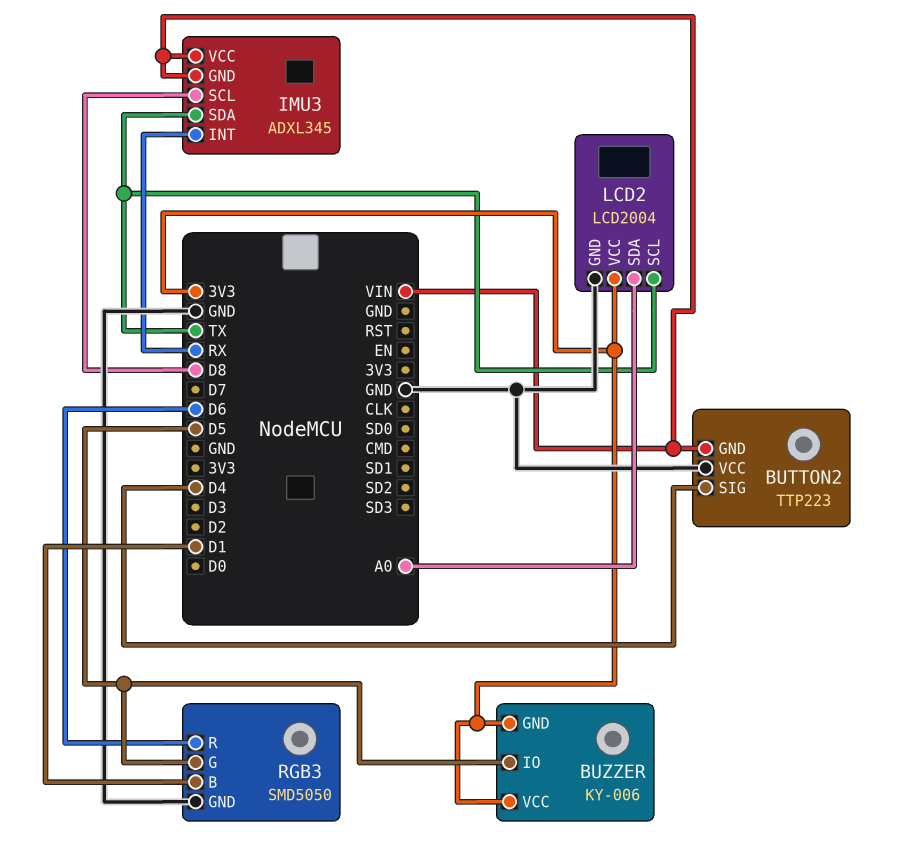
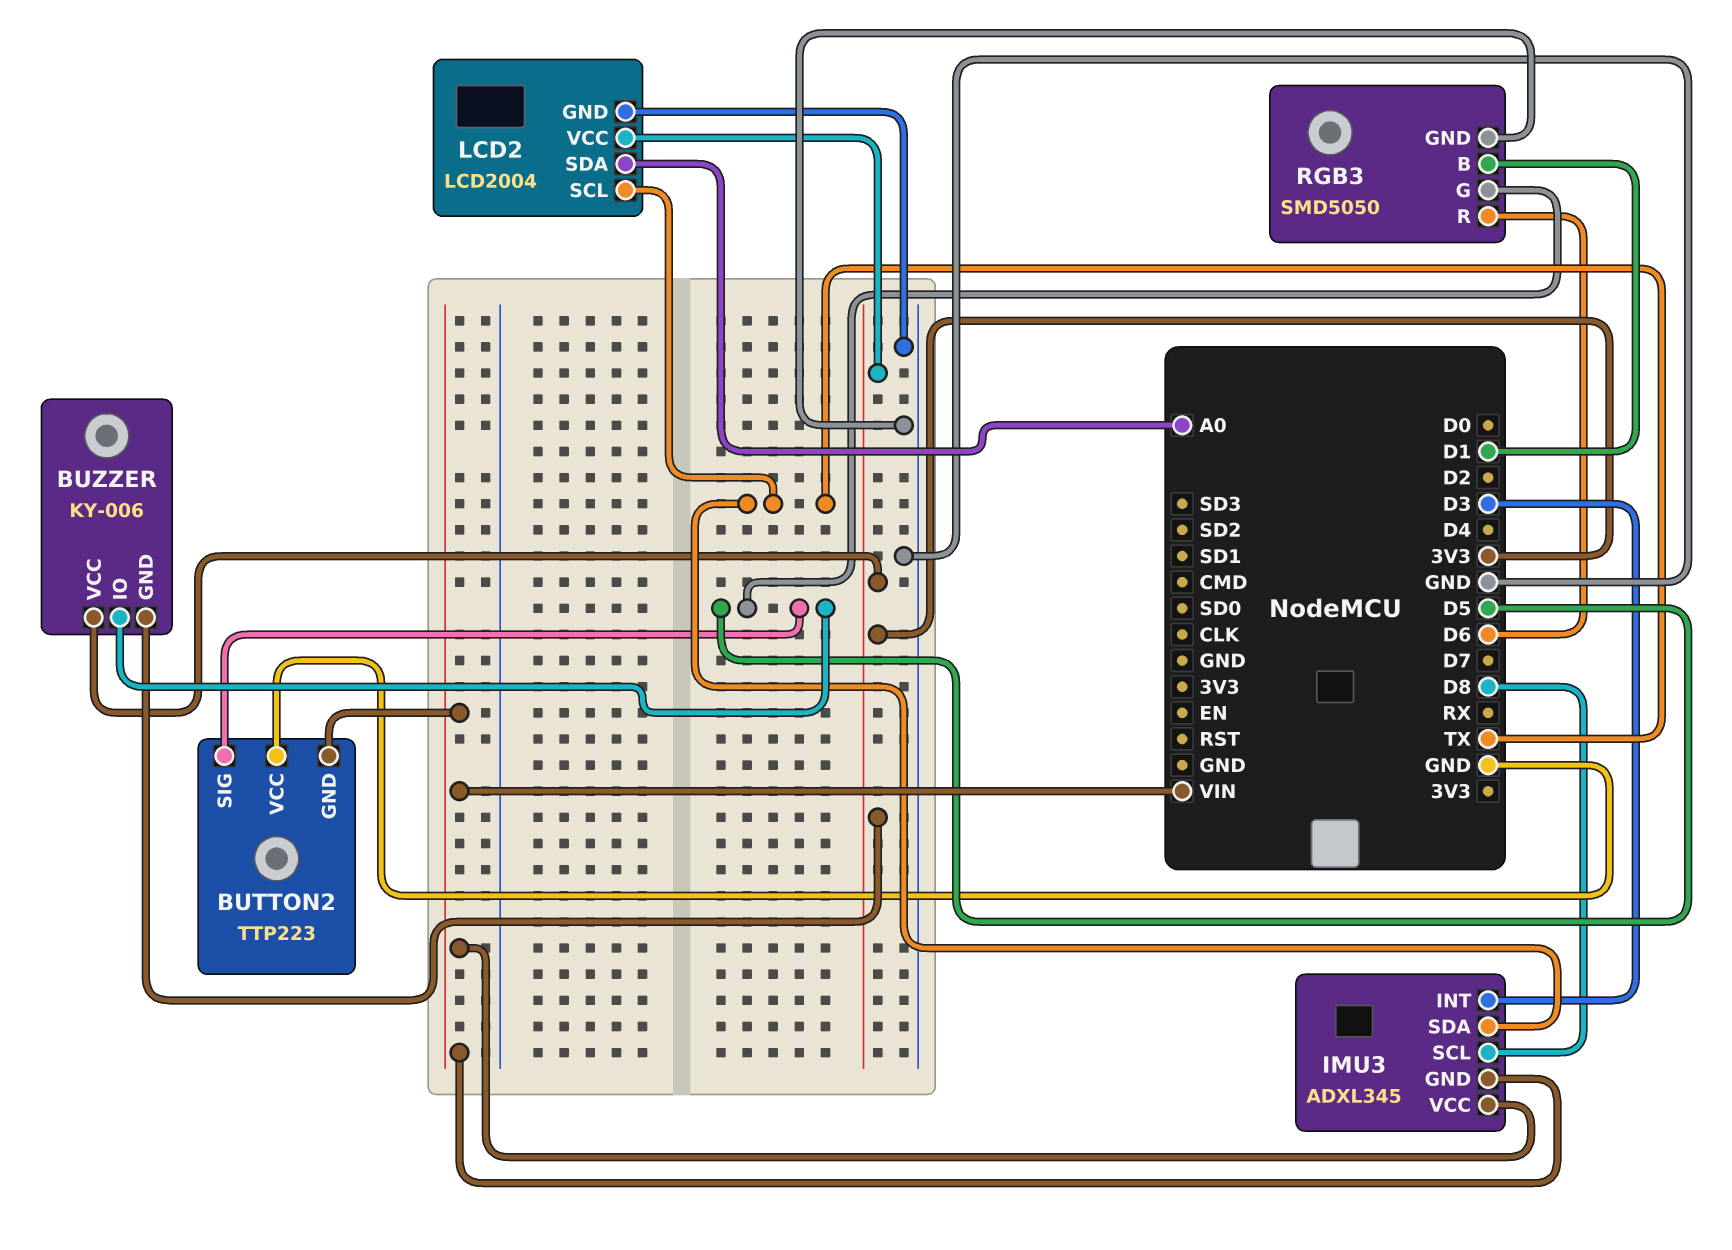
BUTTON2 pin SIG: D4 -> D5
IMU3 pin INT: RX -> D3

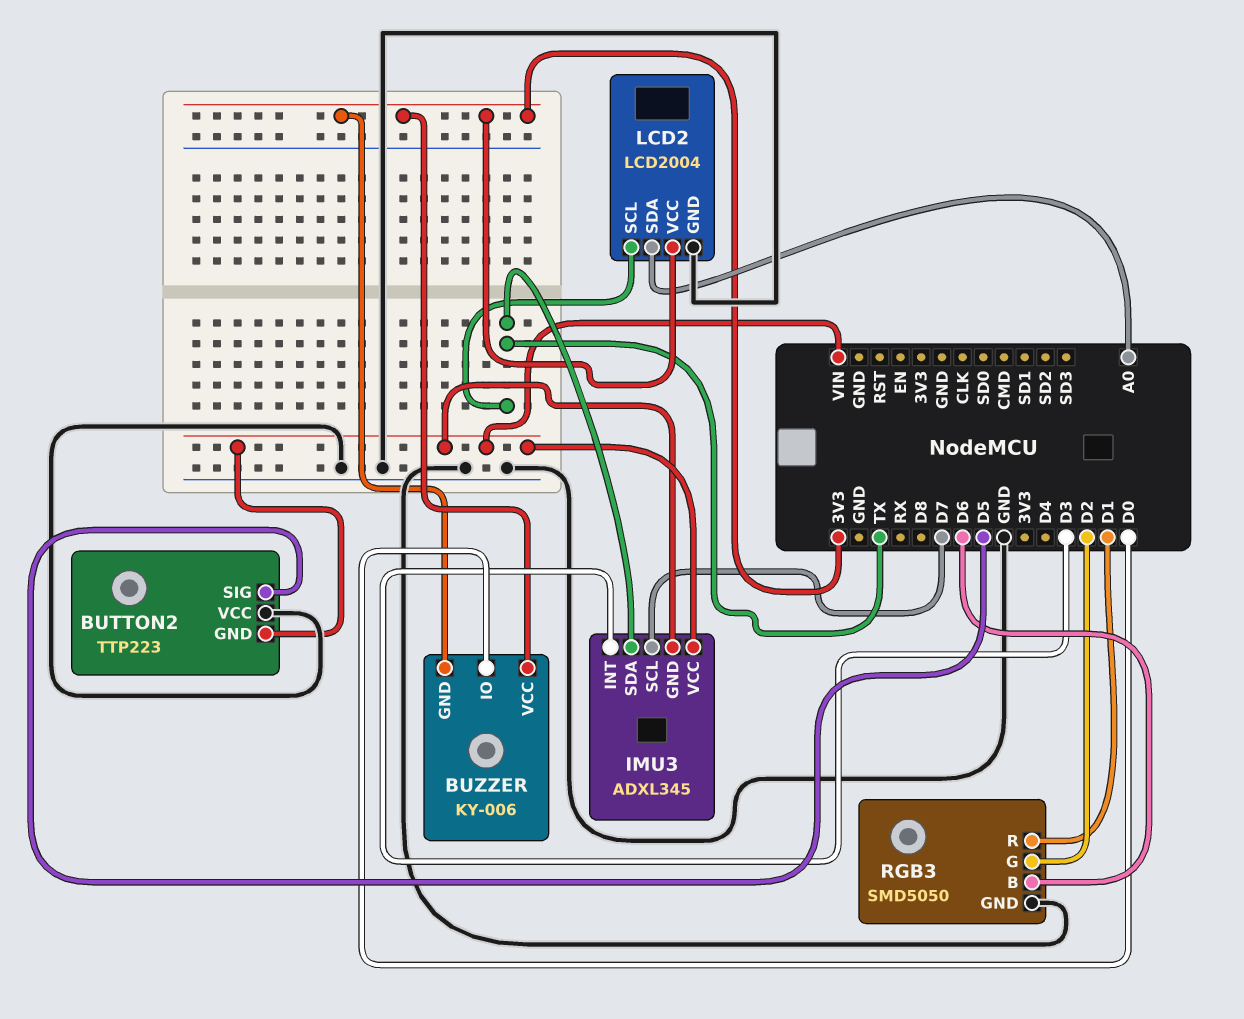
BUZZER pin IO: D5 -> D0
IMU3 pin SCL: D8 -> D7
RGB3 pin B: D1 -> D6
RGB3 pin G: D5 -> D2
RGB3 pin R: D6 -> D1

